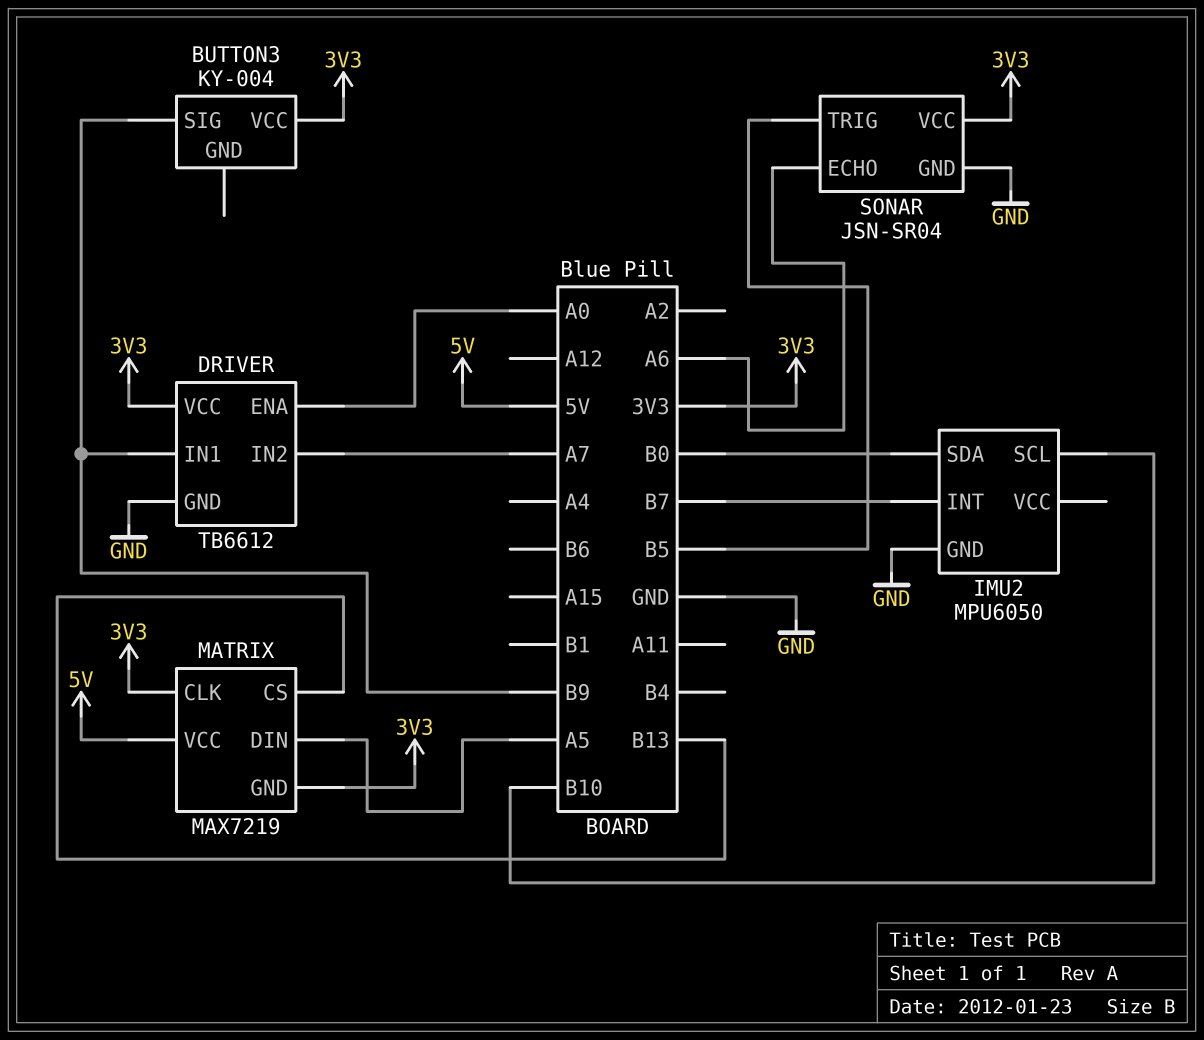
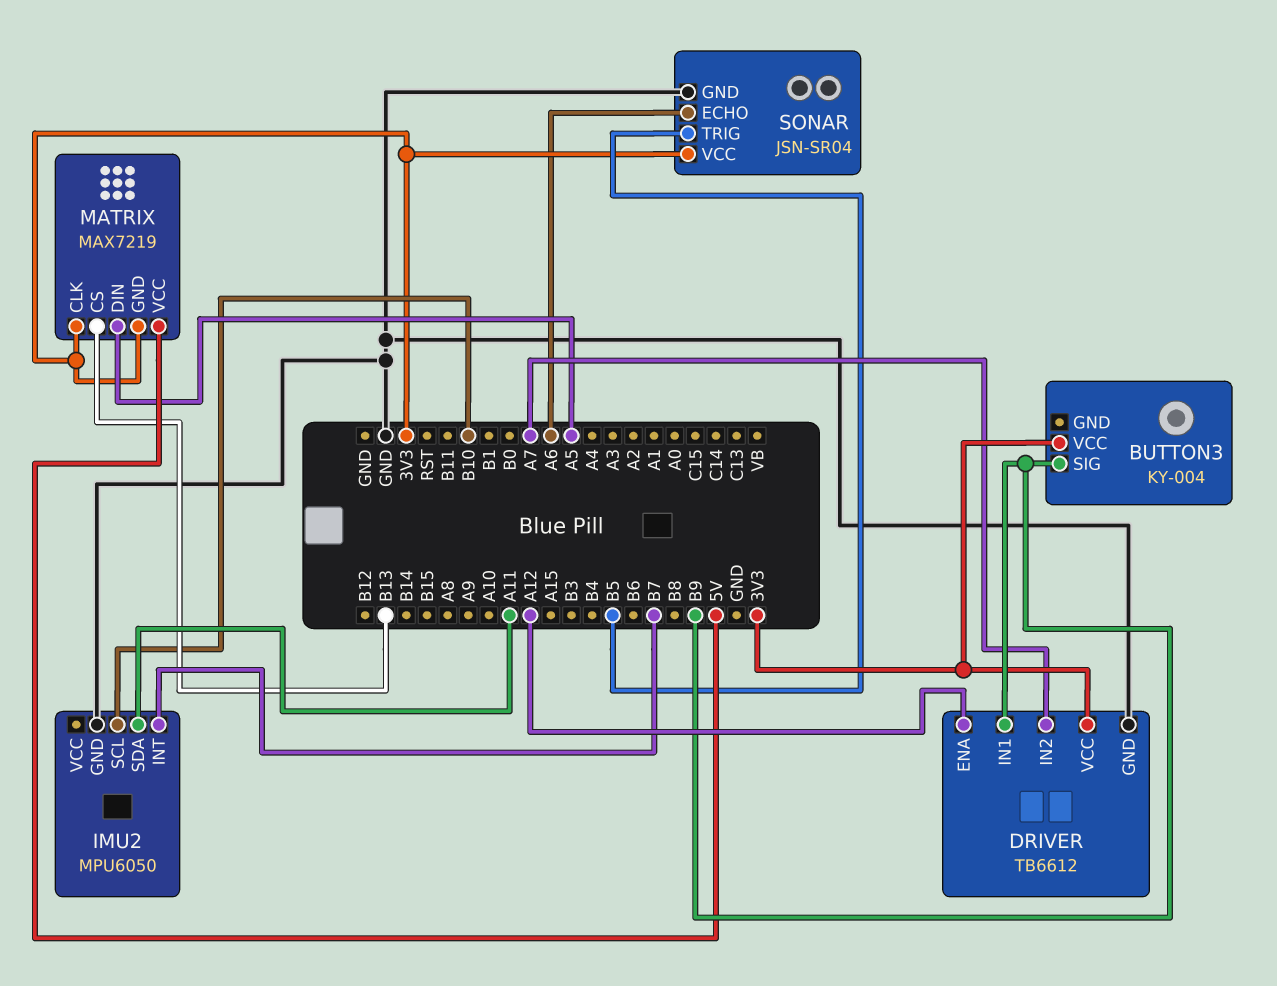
DRIVER pin ENA: A0 -> A12
IMU2 pin SDA: B0 -> A11

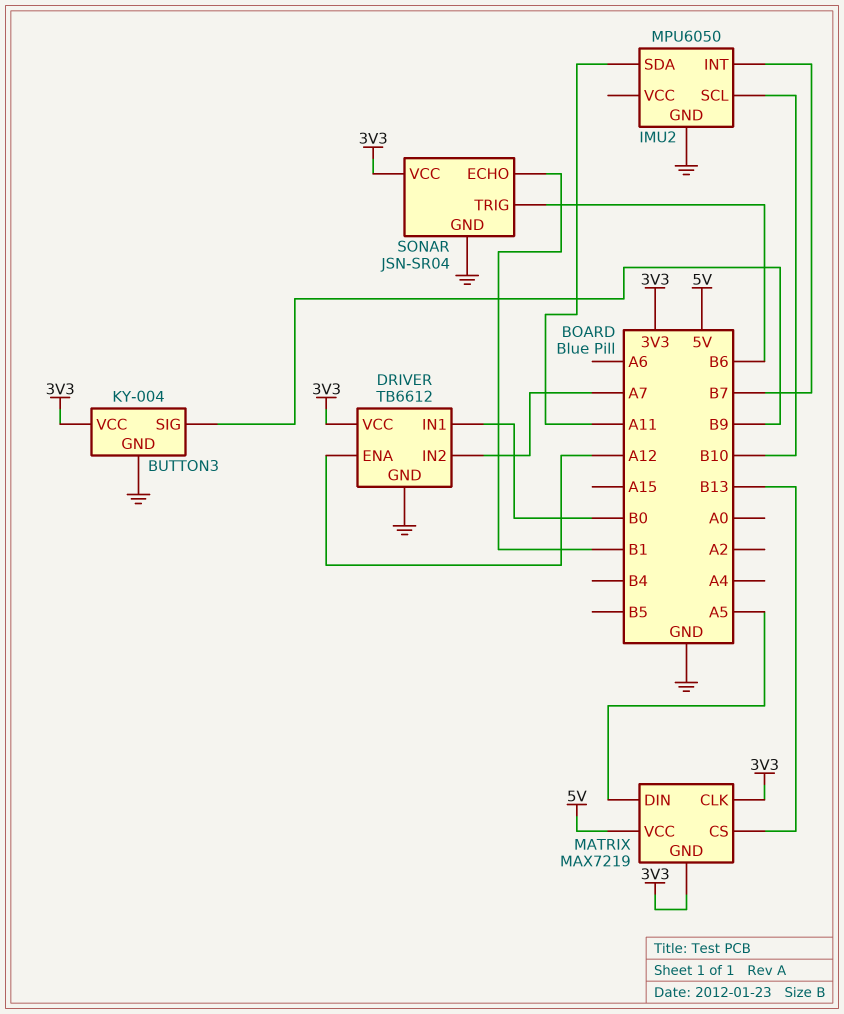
BUTTON3 pin GND: none -> GND
DRIVER pin IN1: B9 -> B0
SONAR pin ECHO: A6 -> B1
SONAR pin TRIG: B5 -> B6

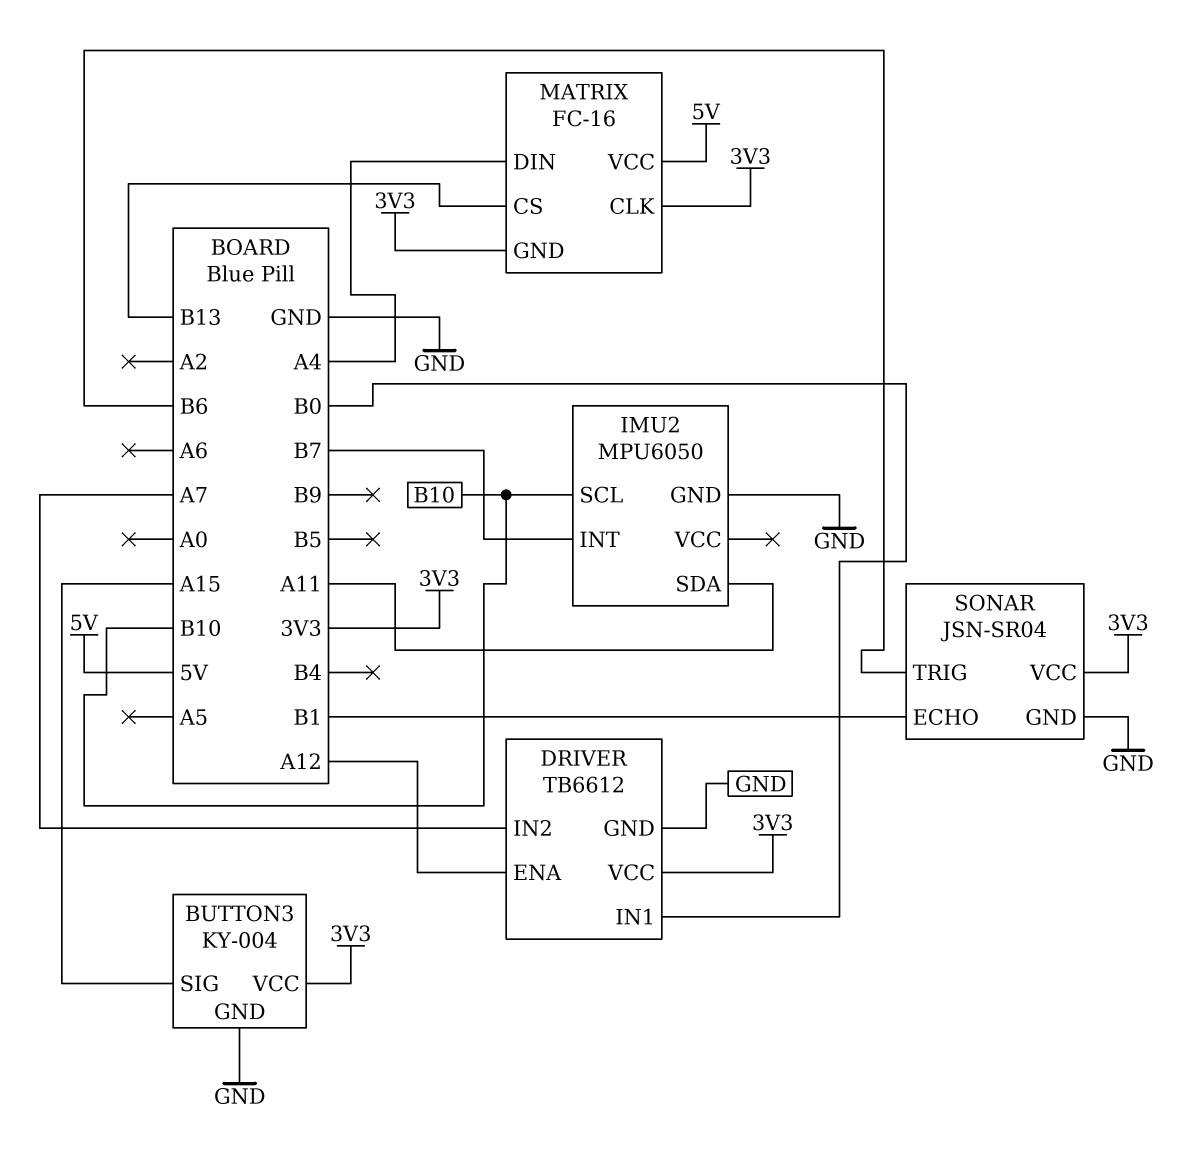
BUTTON3 pin SIG: B9 -> A15
MATRIX: MAX7219 -> FC-16
MATRIX pin DIN: A5 -> A4

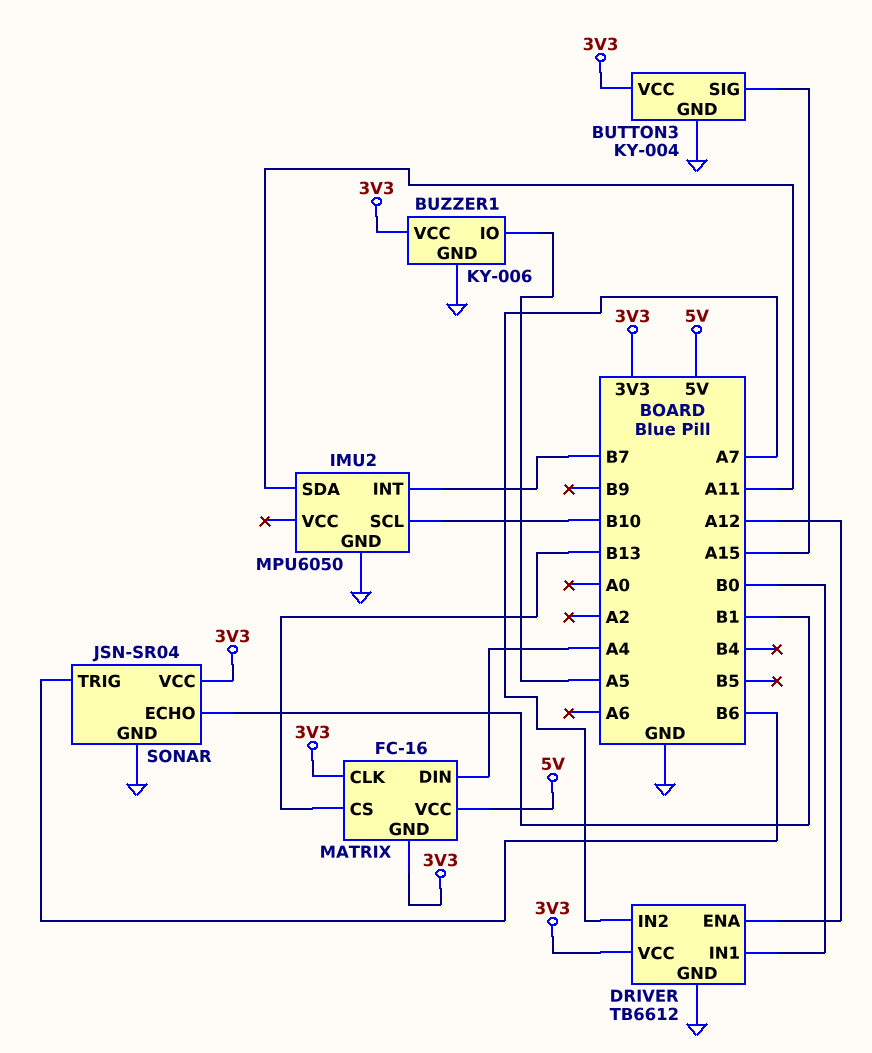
BUZZER1: none -> KY-006
BUZZER1 pin GND: none -> GND
BUZZER1 pin IO: none -> A5
BUZZER1 pin VCC: none -> 3V3

